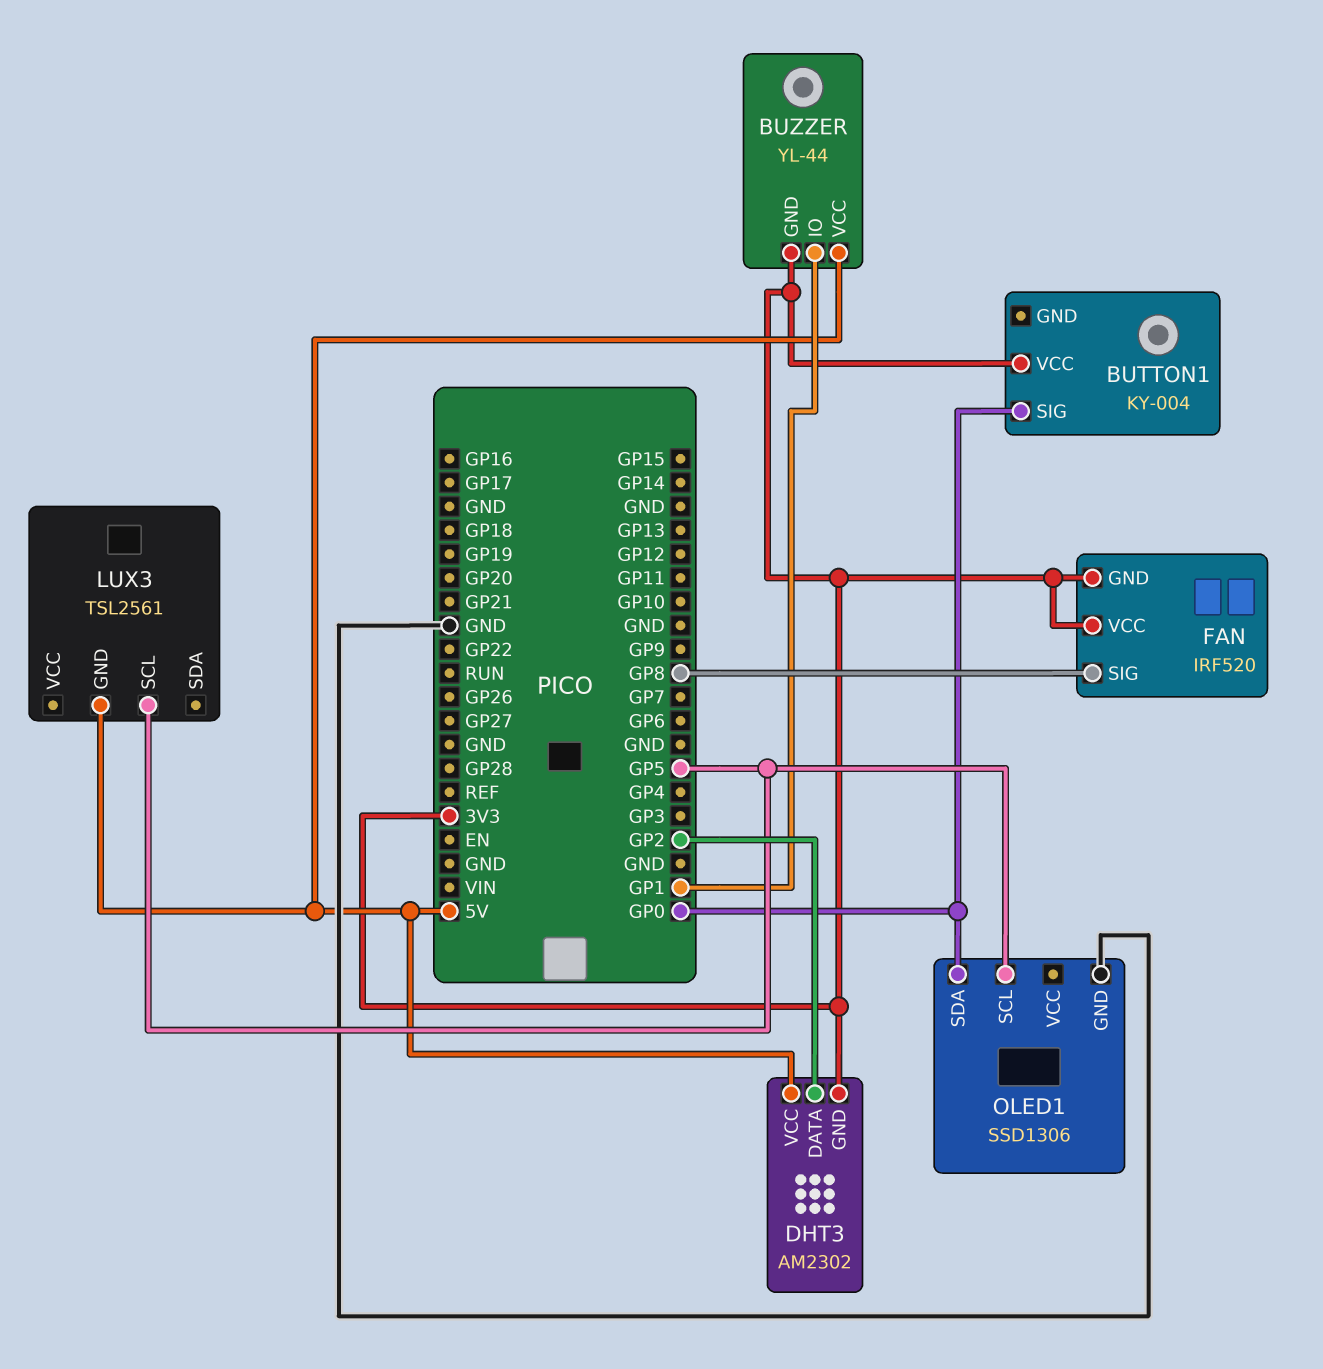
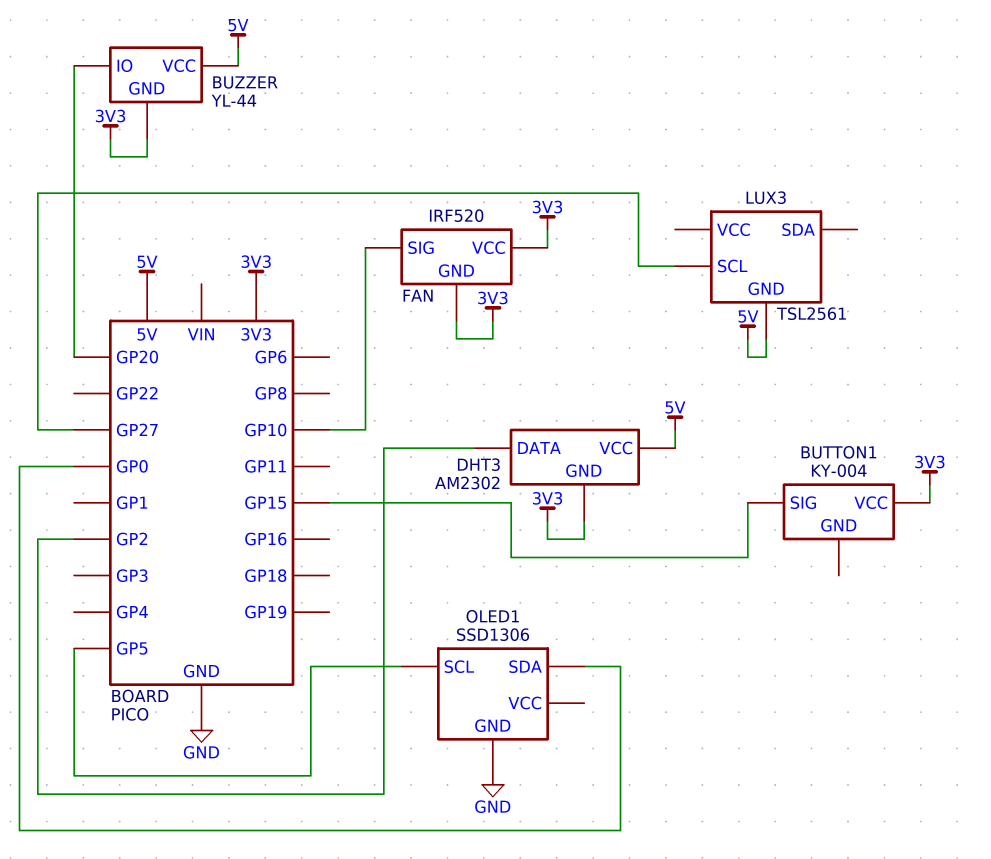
BUTTON1 pin SIG: GP0 -> GP15
BUZZER pin IO: GP1 -> GP20
FAN pin SIG: GP8 -> GP10
LUX3 pin SCL: GP5 -> GP27

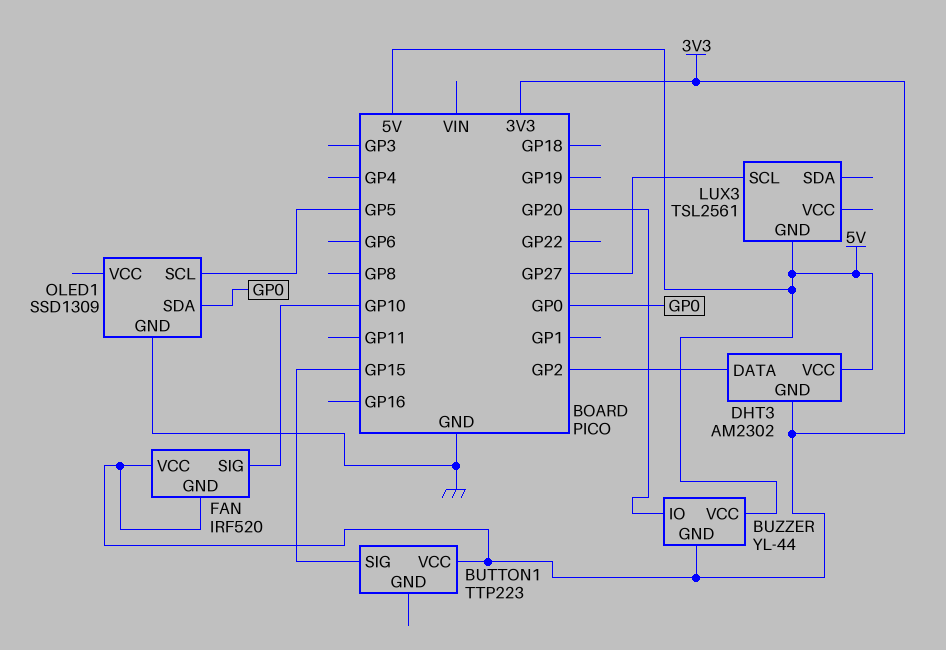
BUTTON1: KY-004 -> TTP223
OLED1: SSD1306 -> SSD1309

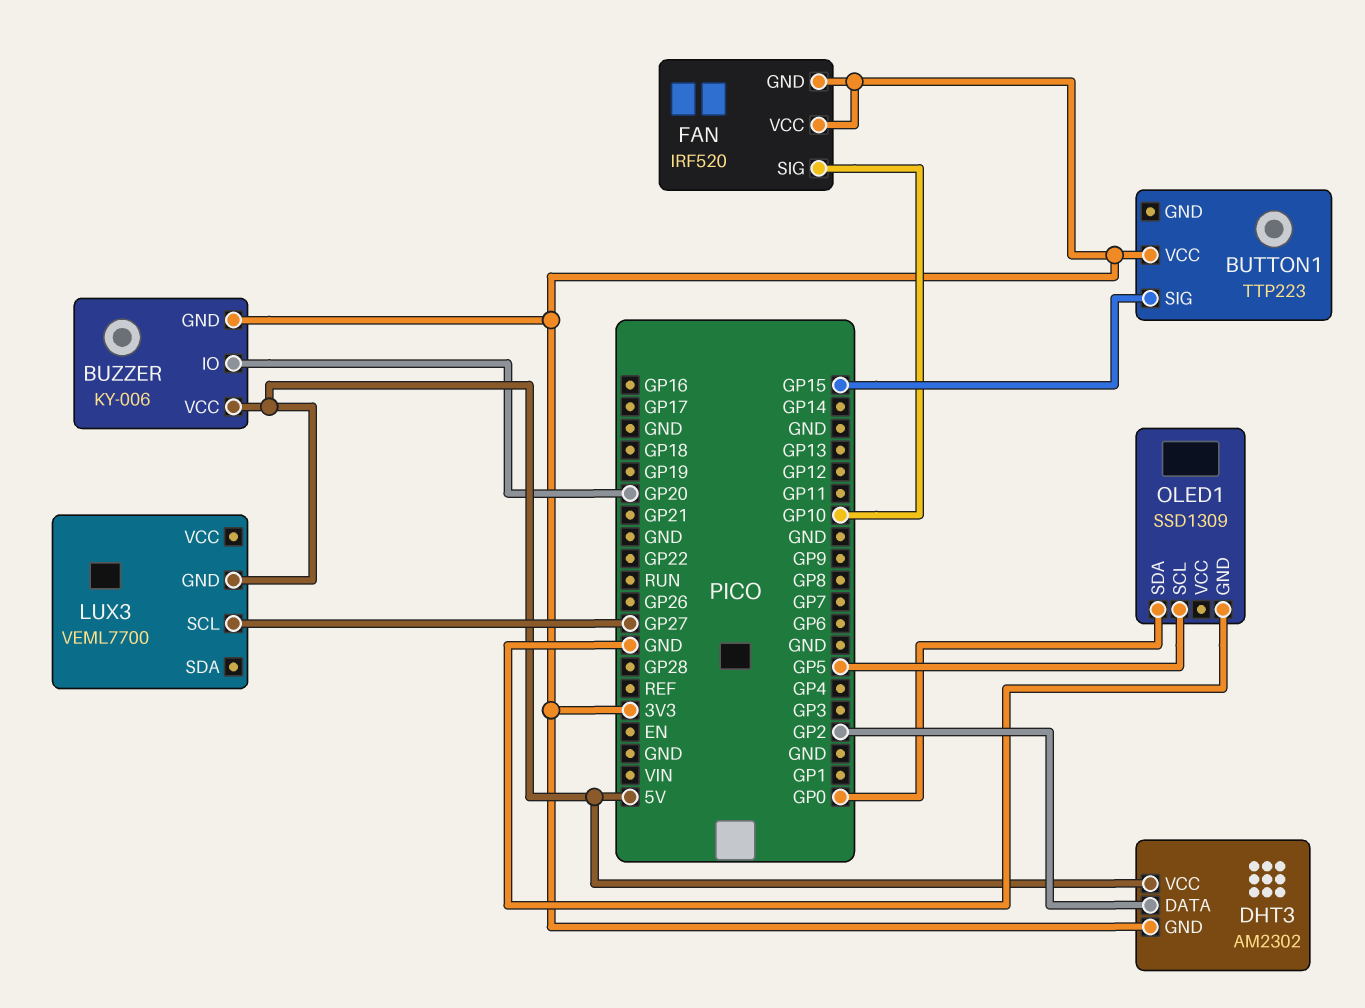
BUZZER: YL-44 -> KY-006
LUX3: TSL2561 -> VEML7700

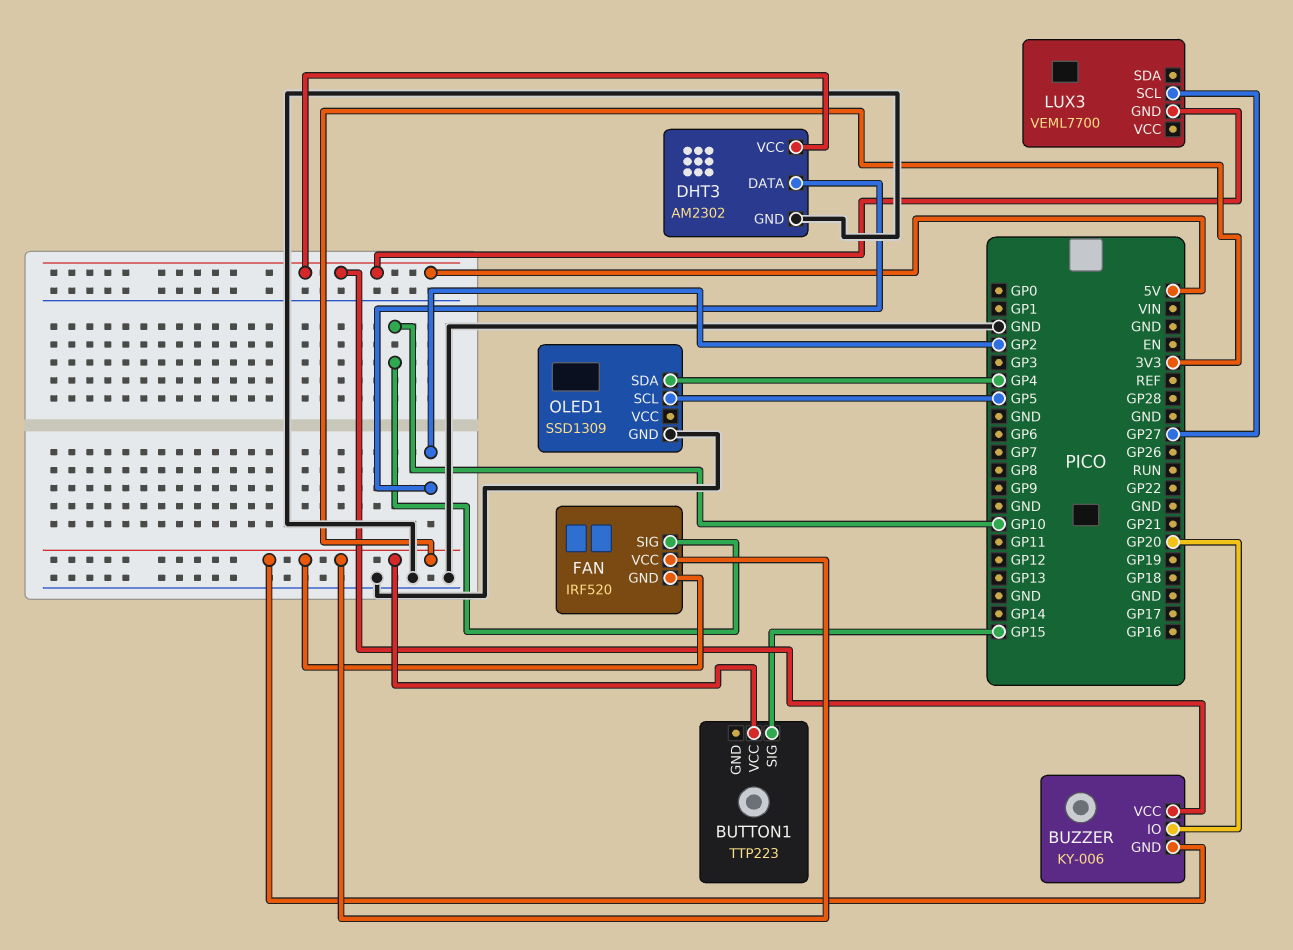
DHT3 pin GND: 3V3 -> GND
OLED1 pin SDA: GP0 -> GP4

